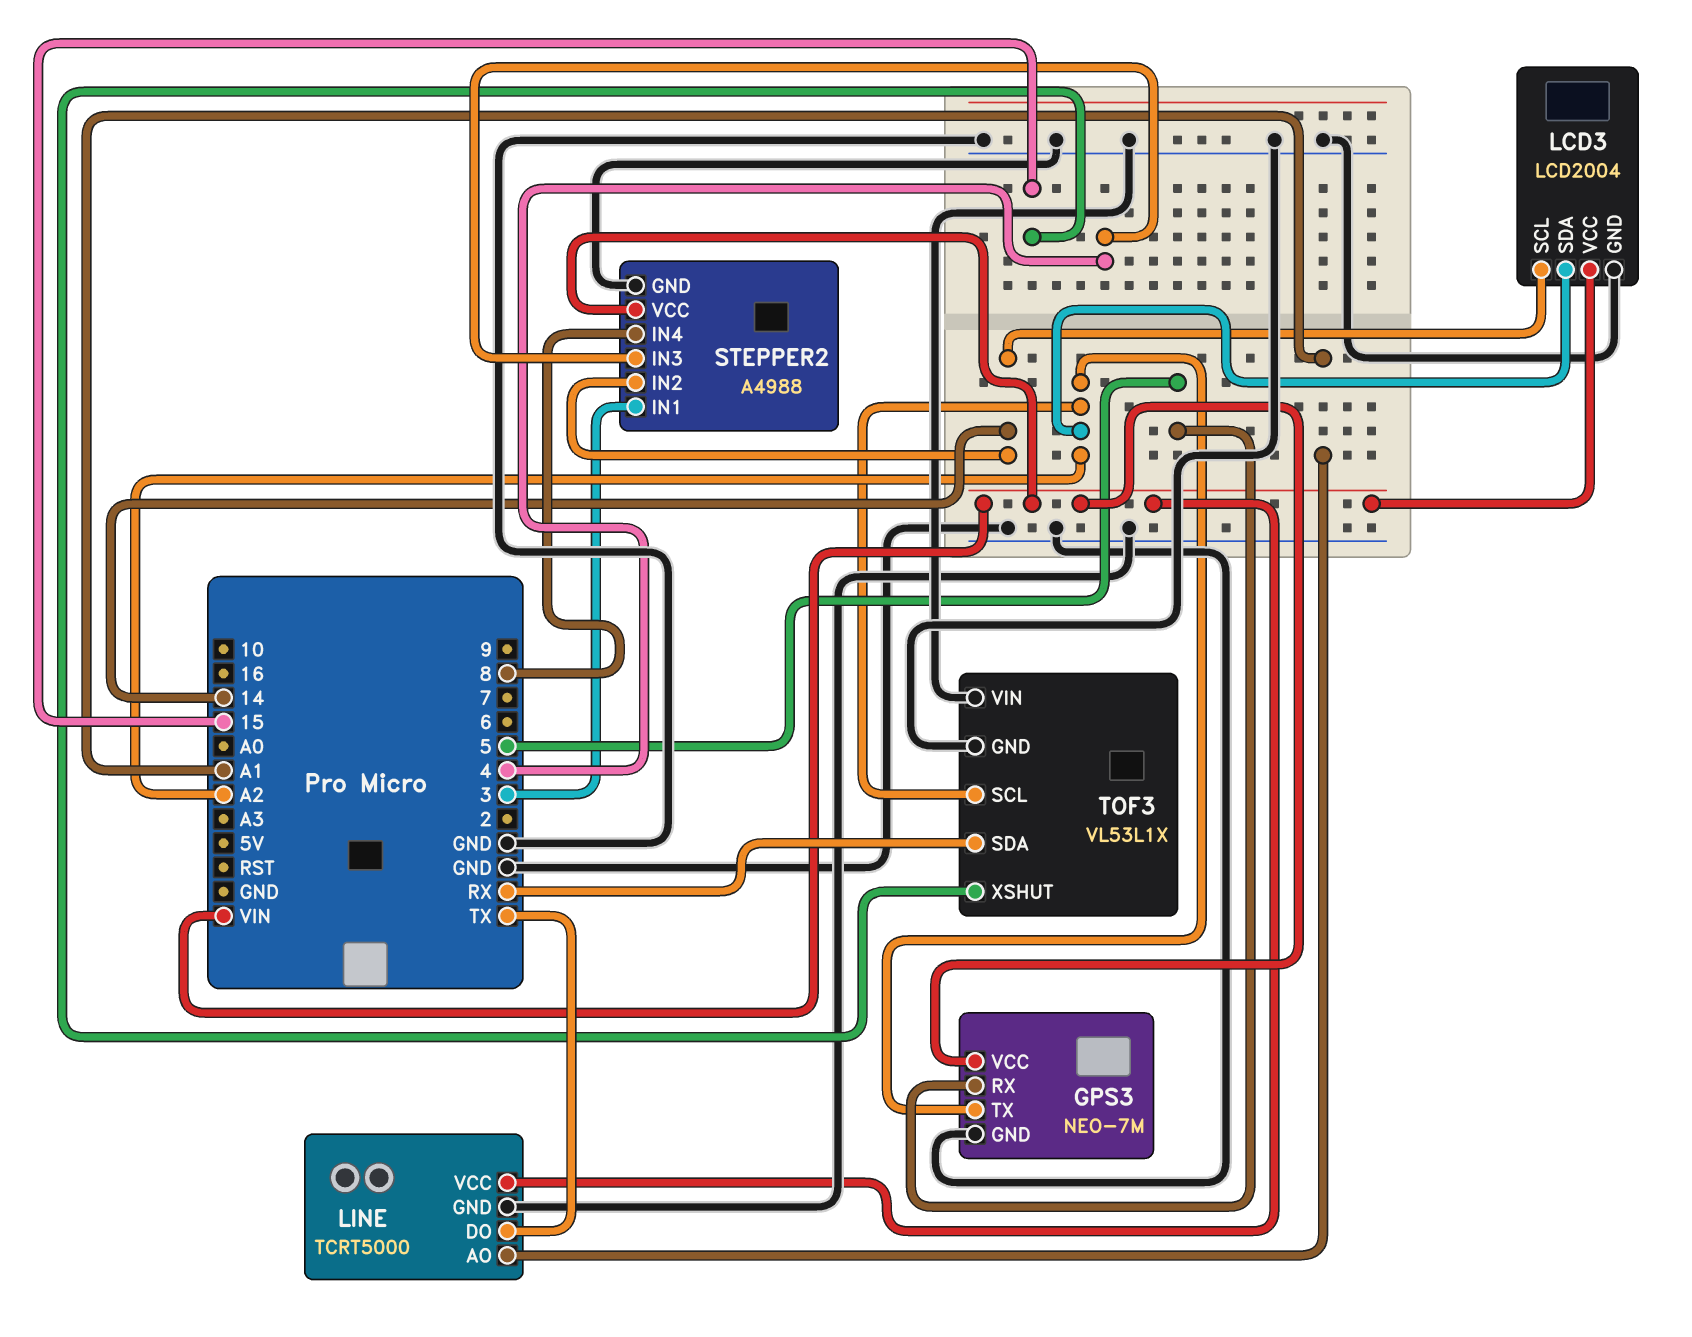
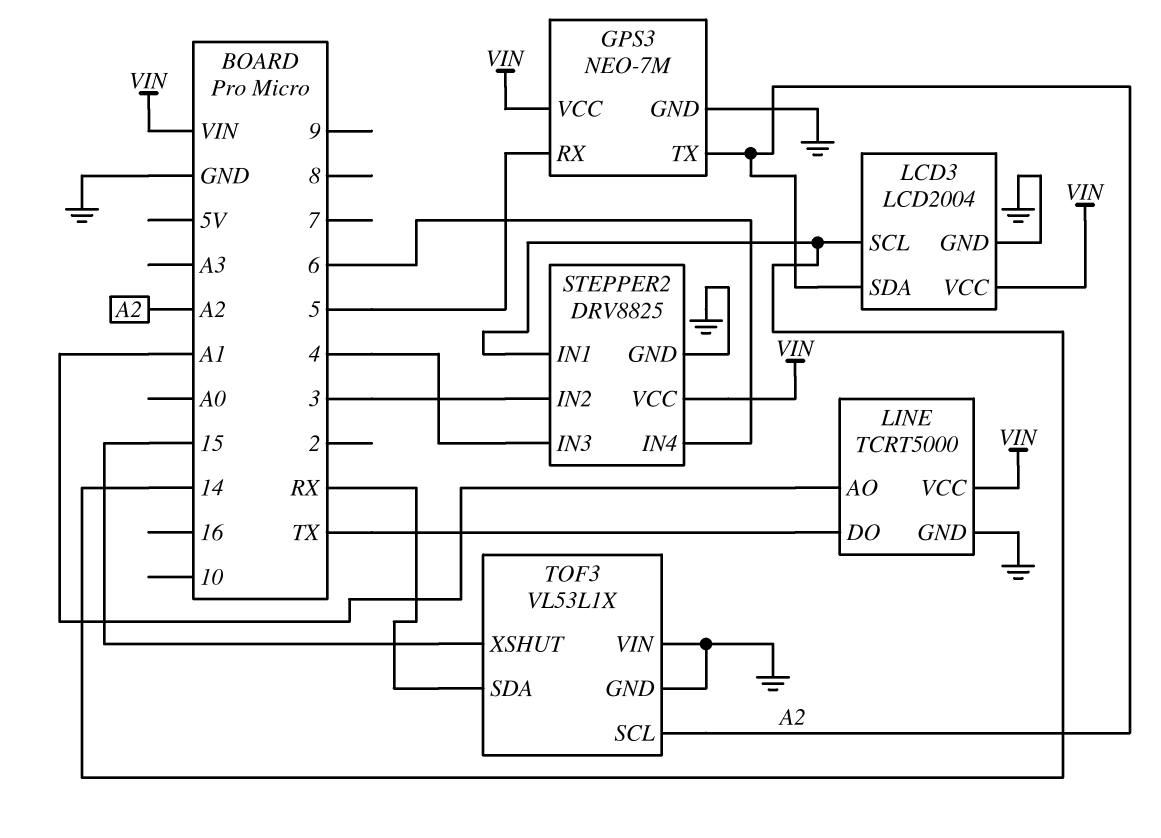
STEPPER2: A4988 -> DRV8825
STEPPER2 pin IN1: 3 -> 14
STEPPER2 pin IN2: 14 -> 3
STEPPER2 pin IN4: 8 -> 6

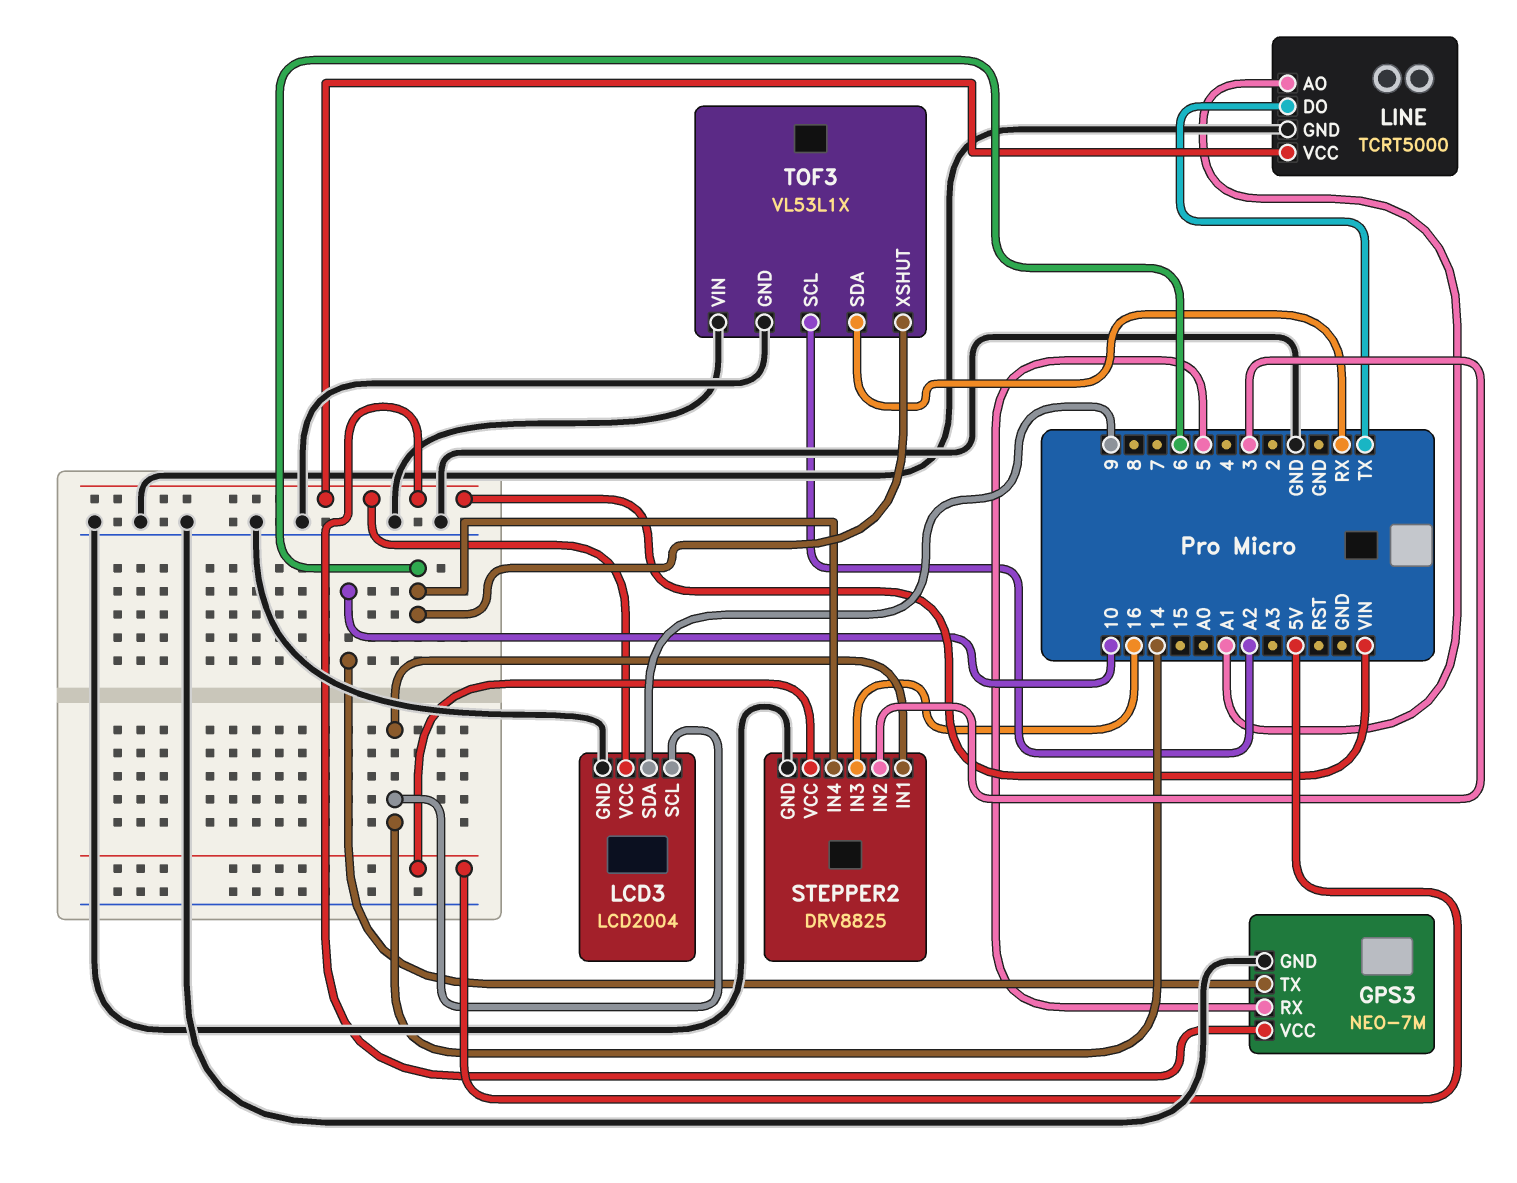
GPS3 pin TX: A2 -> 10
LCD3 pin SDA: A2 -> 9
STEPPER2 pin IN3: 4 -> 16
STEPPER2 pin VCC: VIN -> 5V
TOF3 pin XSHUT: 15 -> 6

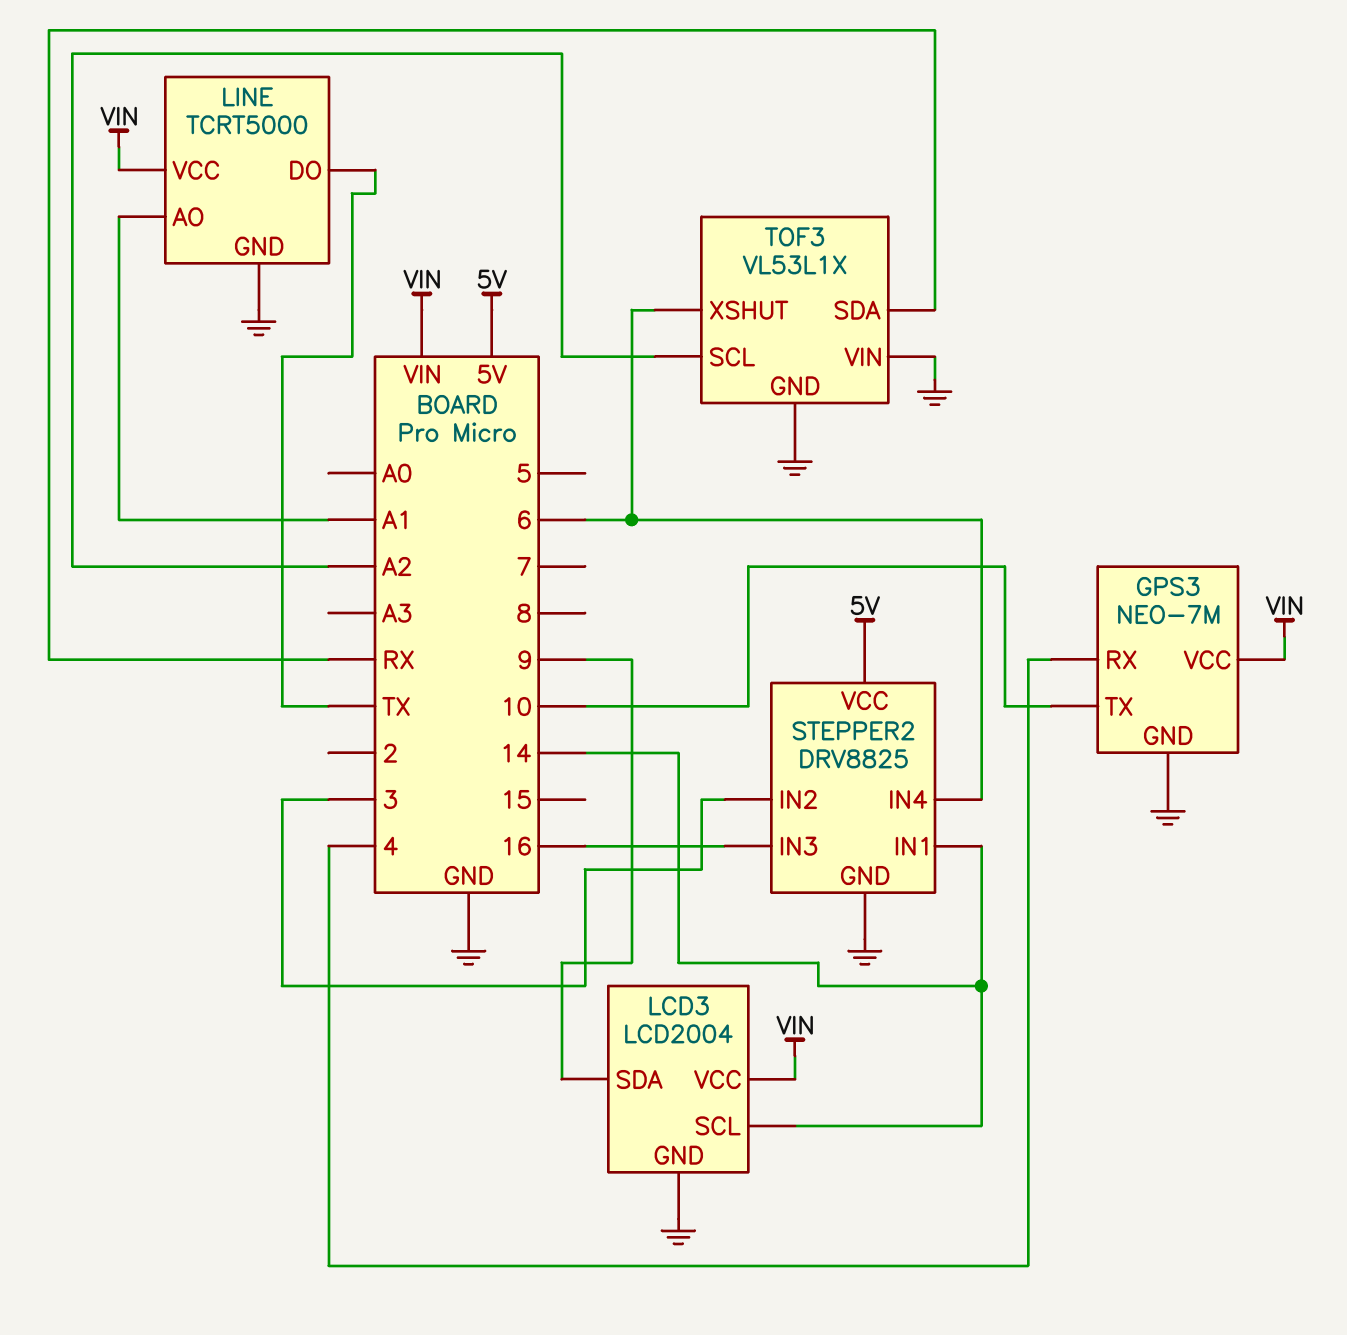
GPS3 pin RX: 5 -> 4

